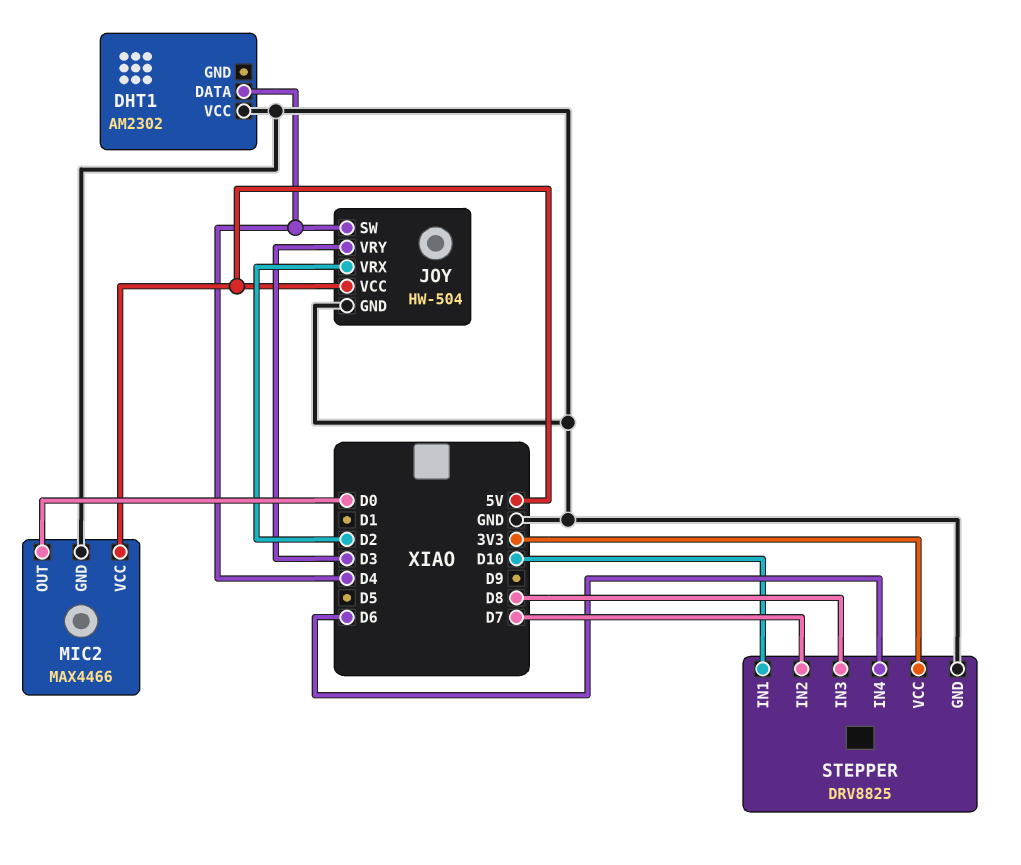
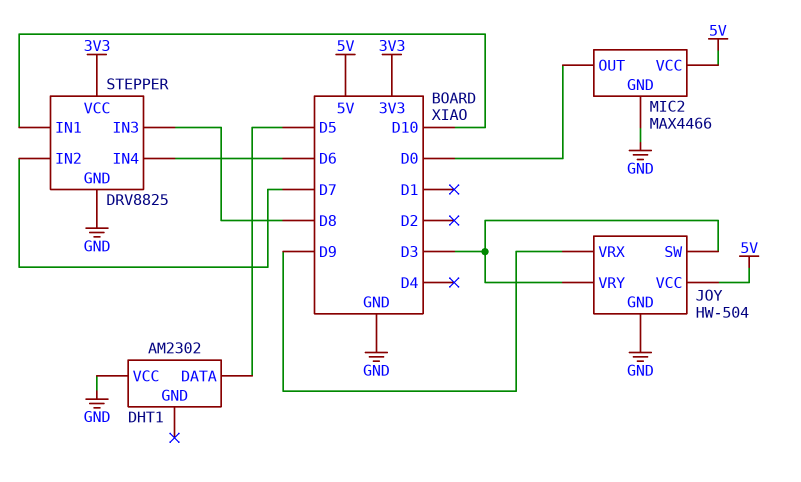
DHT1 pin DATA: D4 -> D5
JOY pin SW: D4 -> D3
JOY pin VRX: D2 -> D9

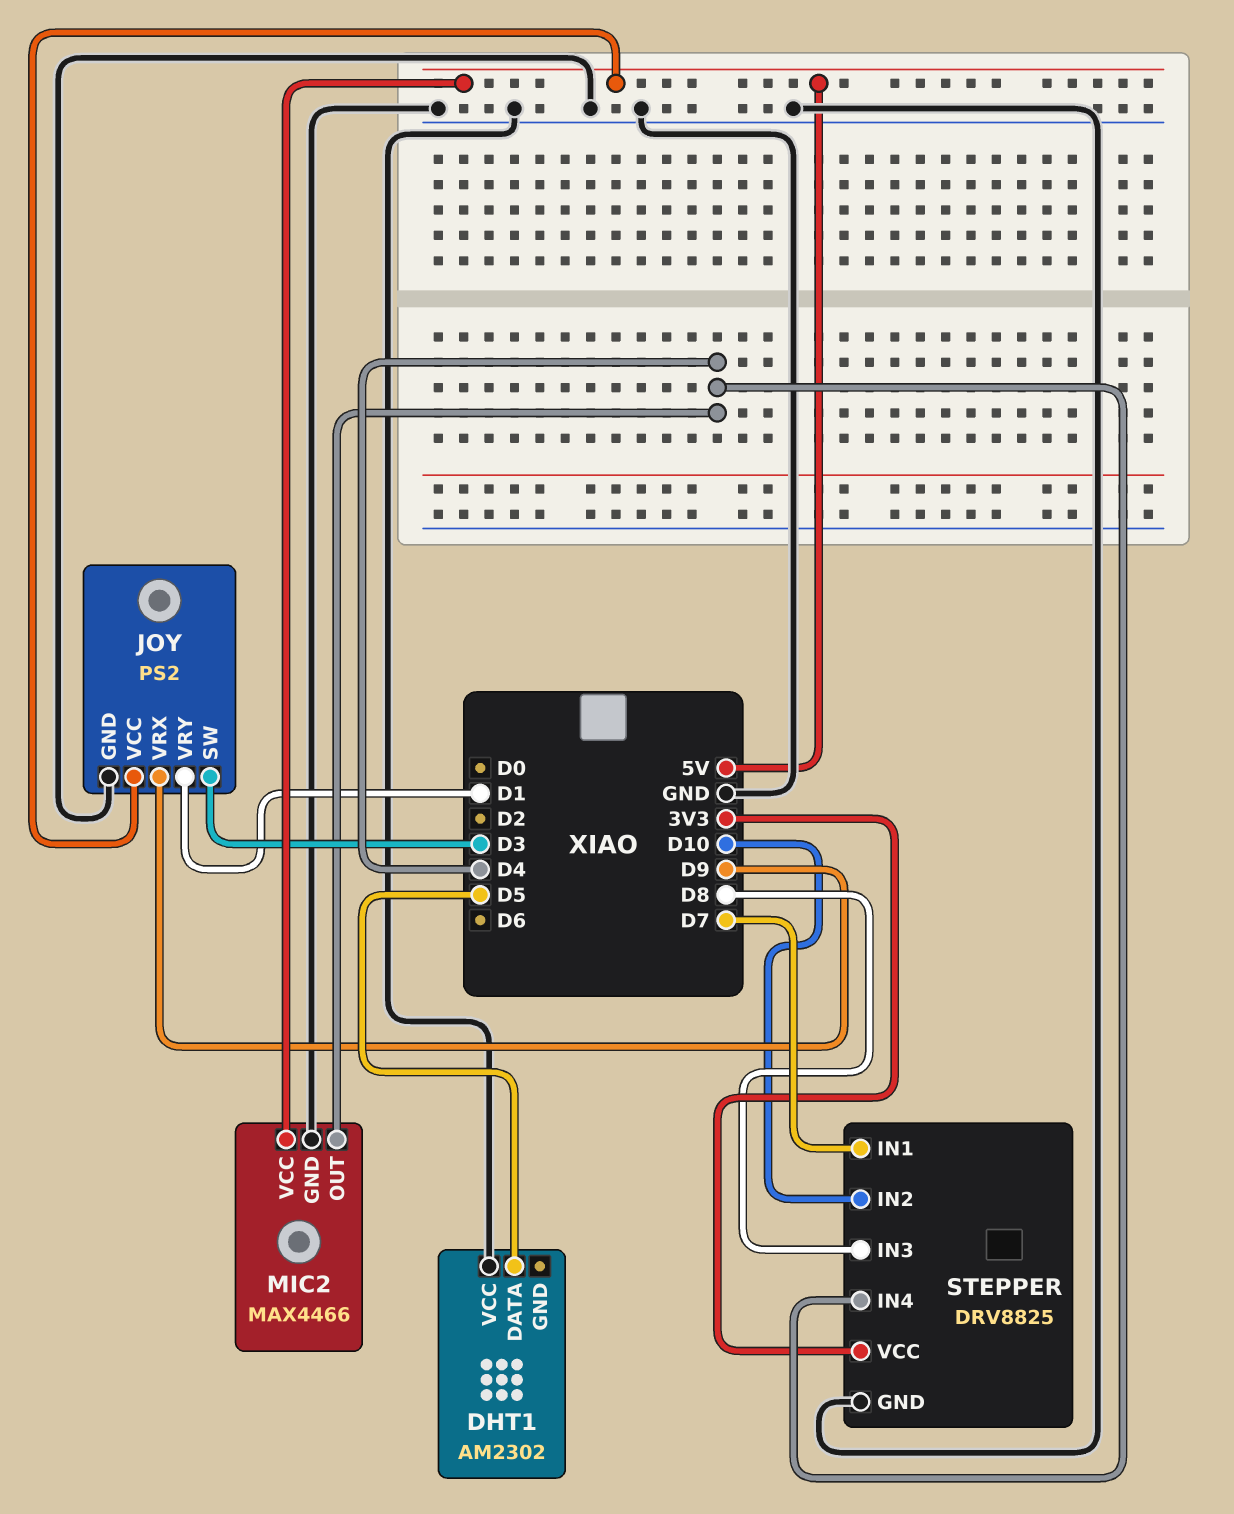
JOY: HW-504 -> PS2
JOY pin VRY: D3 -> D1
MIC2 pin OUT: D0 -> D4
STEPPER pin IN1: D10 -> D7
STEPPER pin IN2: D7 -> D10
STEPPER pin IN4: D6 -> D4

